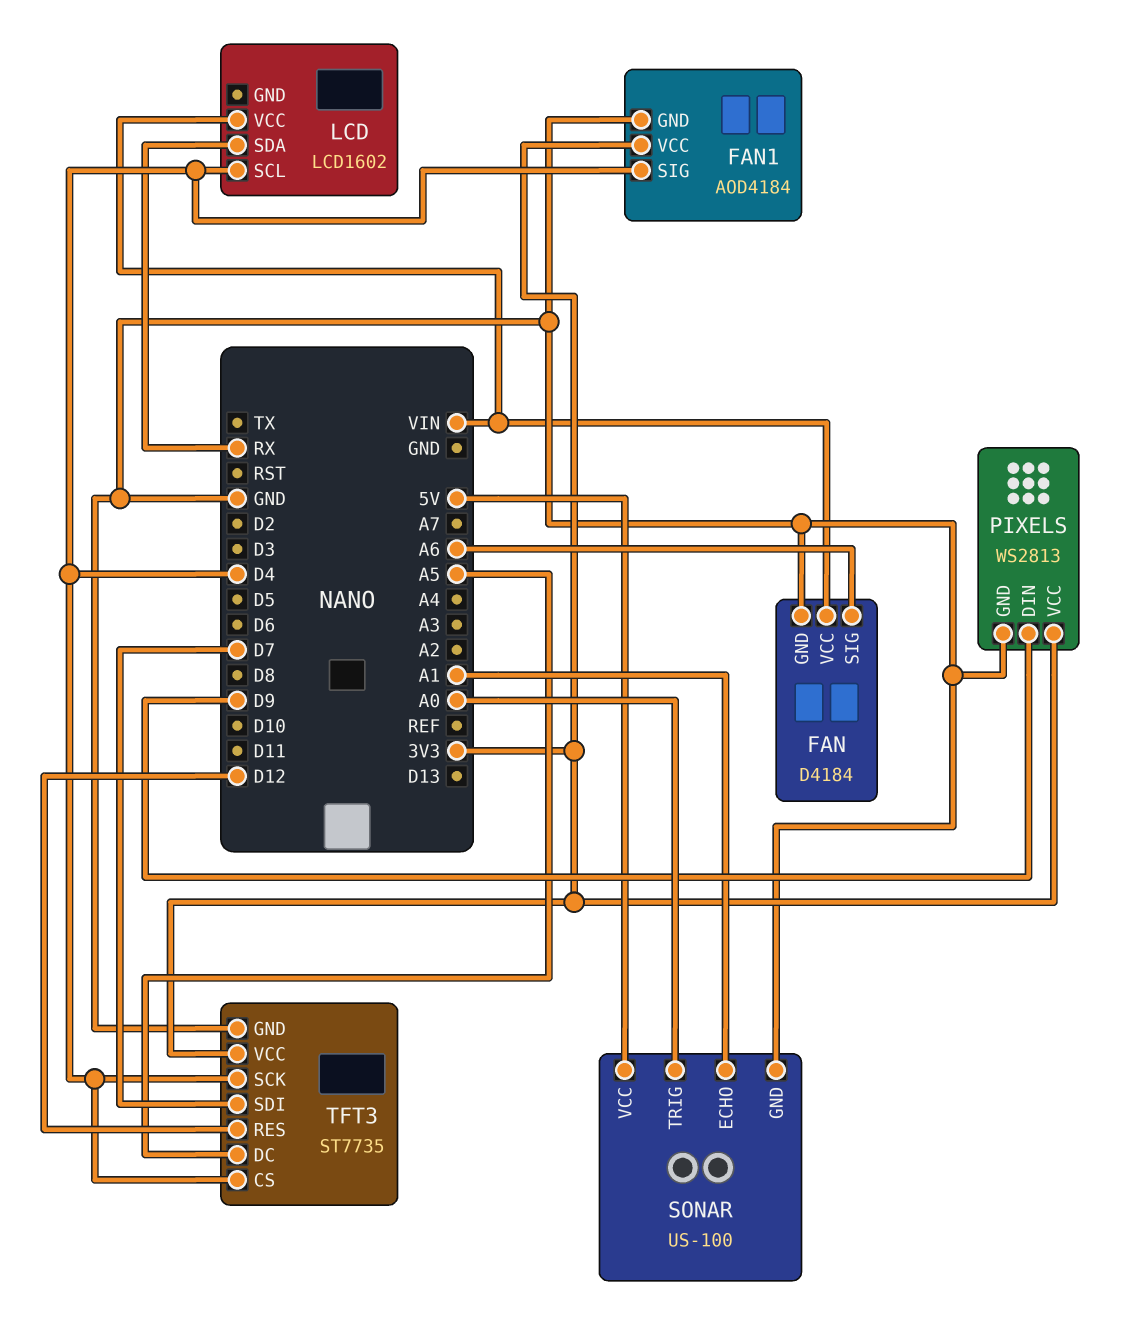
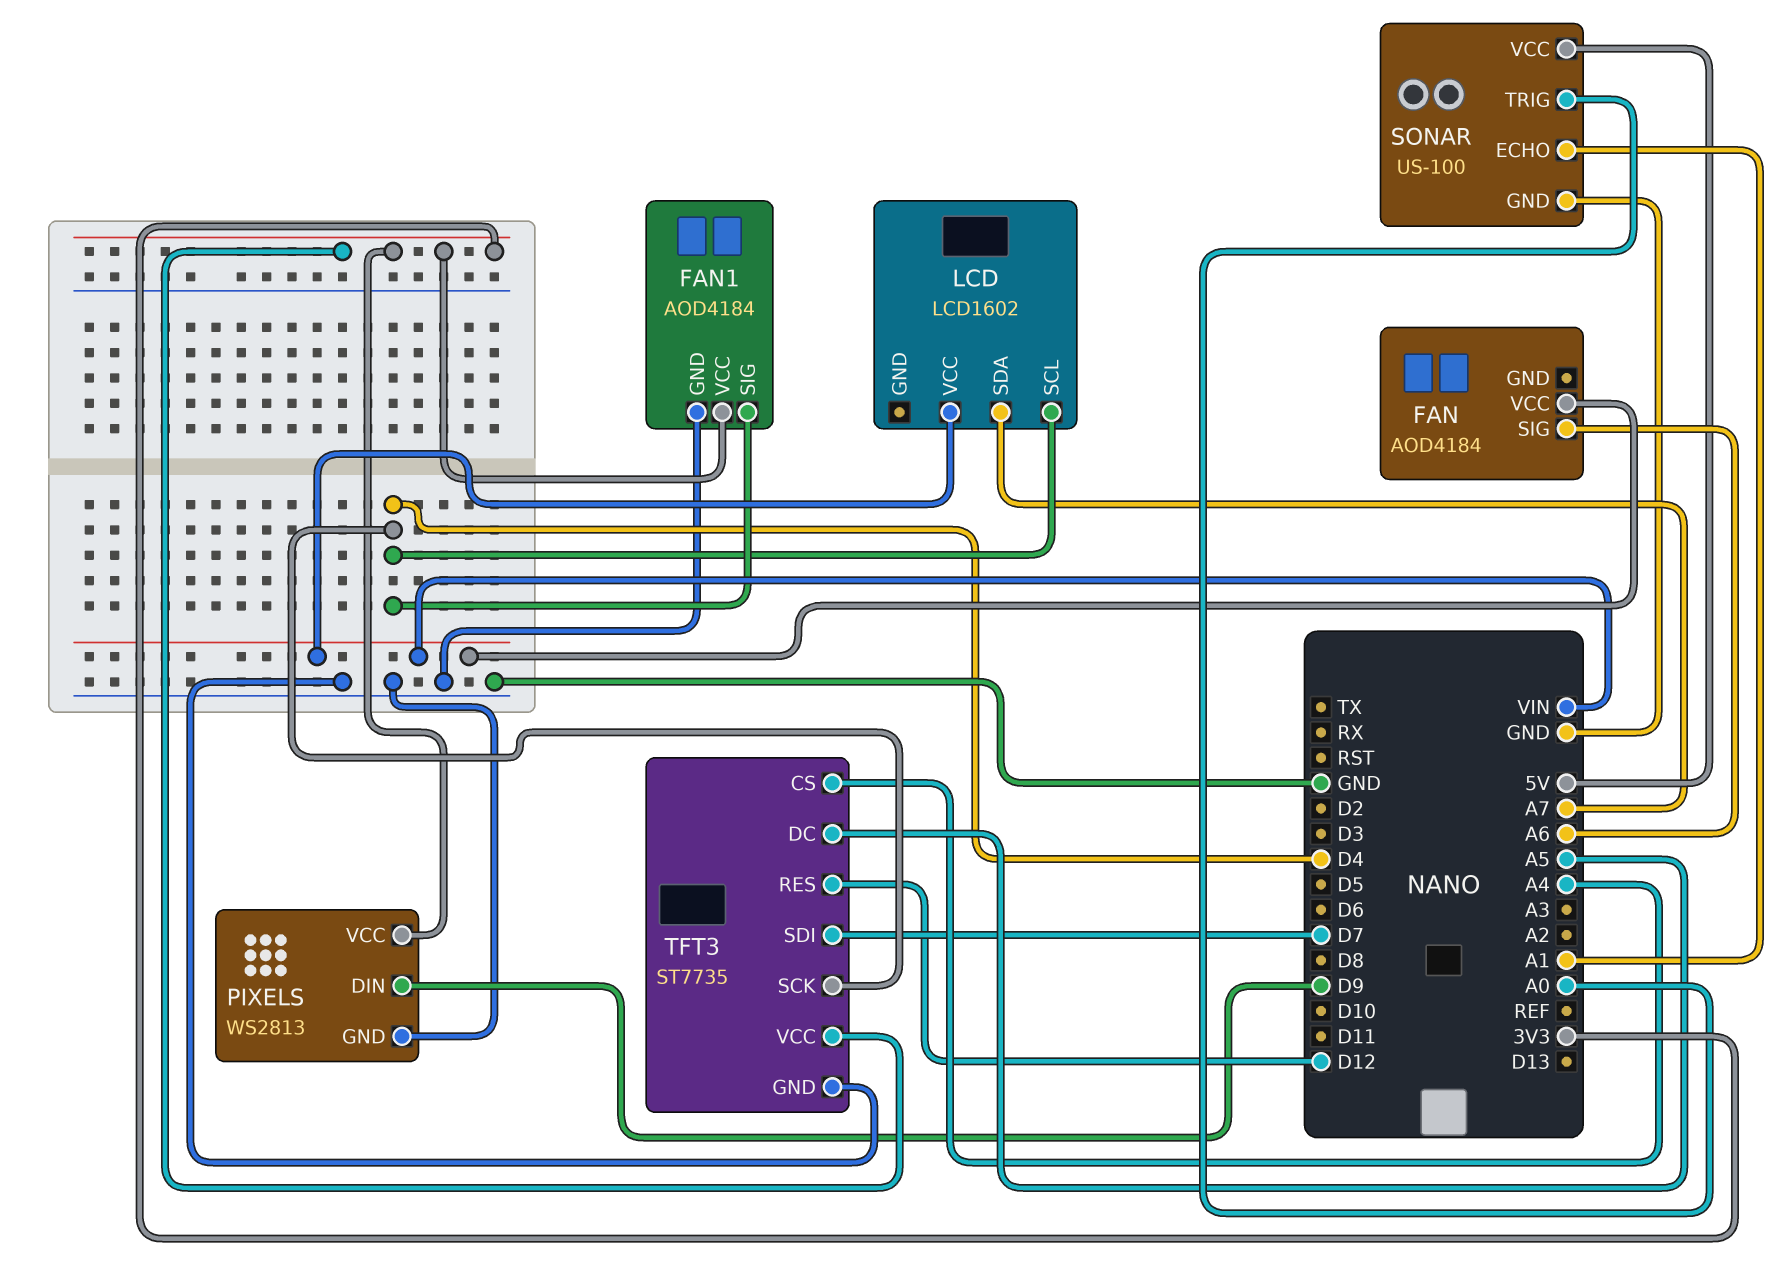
FAN: D4184 -> AOD4184
FAN pin GND: GND -> none
LCD pin SDA: RX -> A7
TFT3 pin CS: D4 -> A4

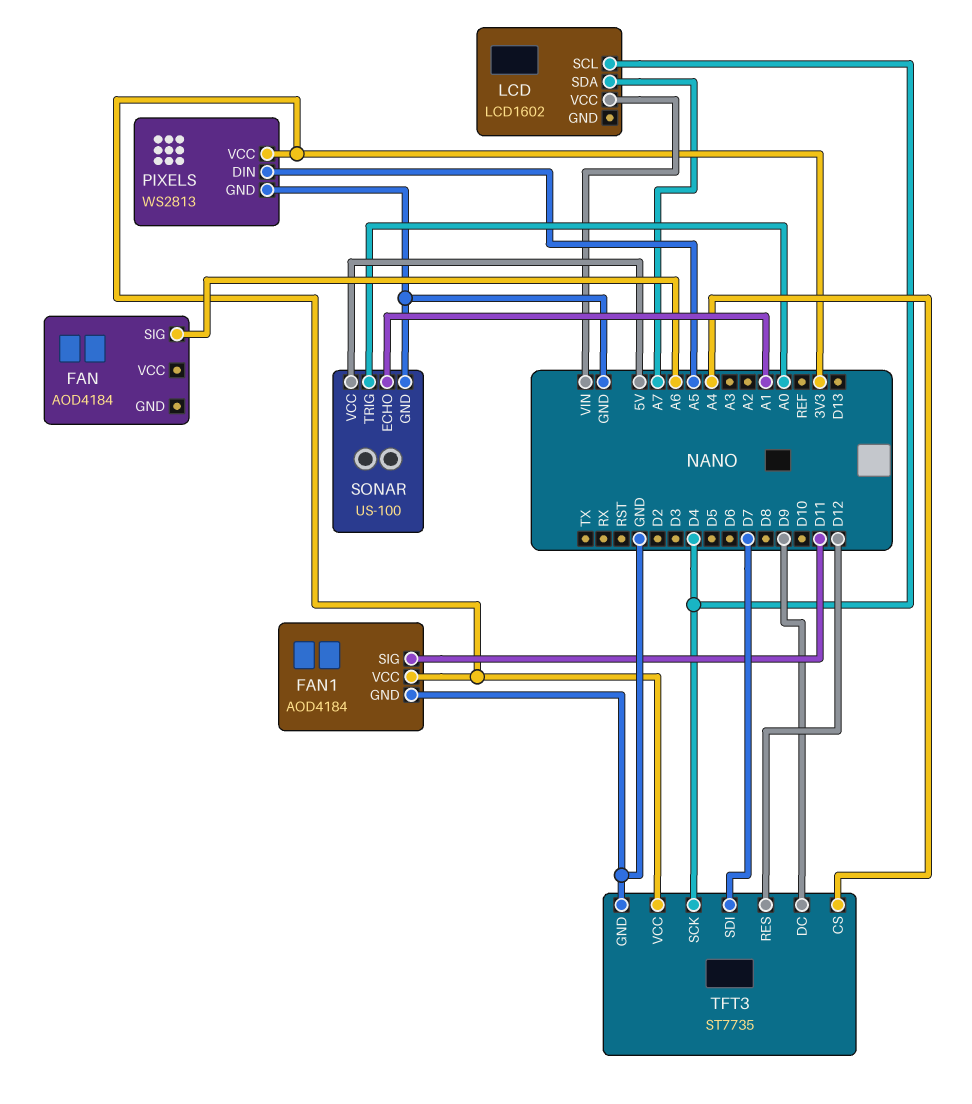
FAN pin VCC: VIN -> none
FAN1 pin SIG: D4 -> D11
PIXELS pin DIN: D9 -> A5
TFT3 pin DC: A5 -> D9

